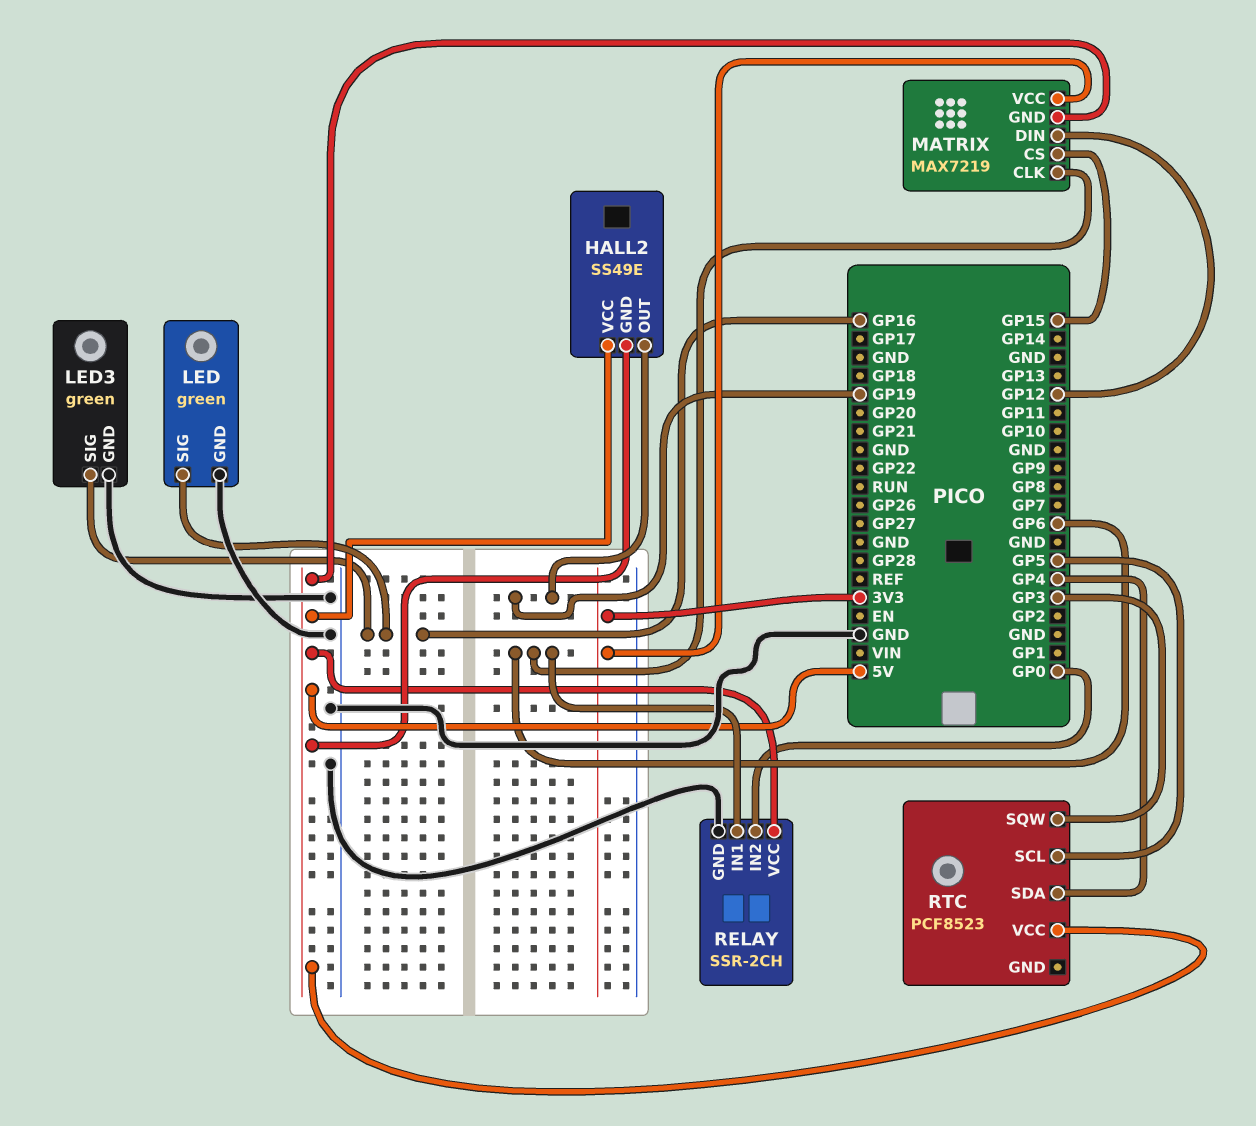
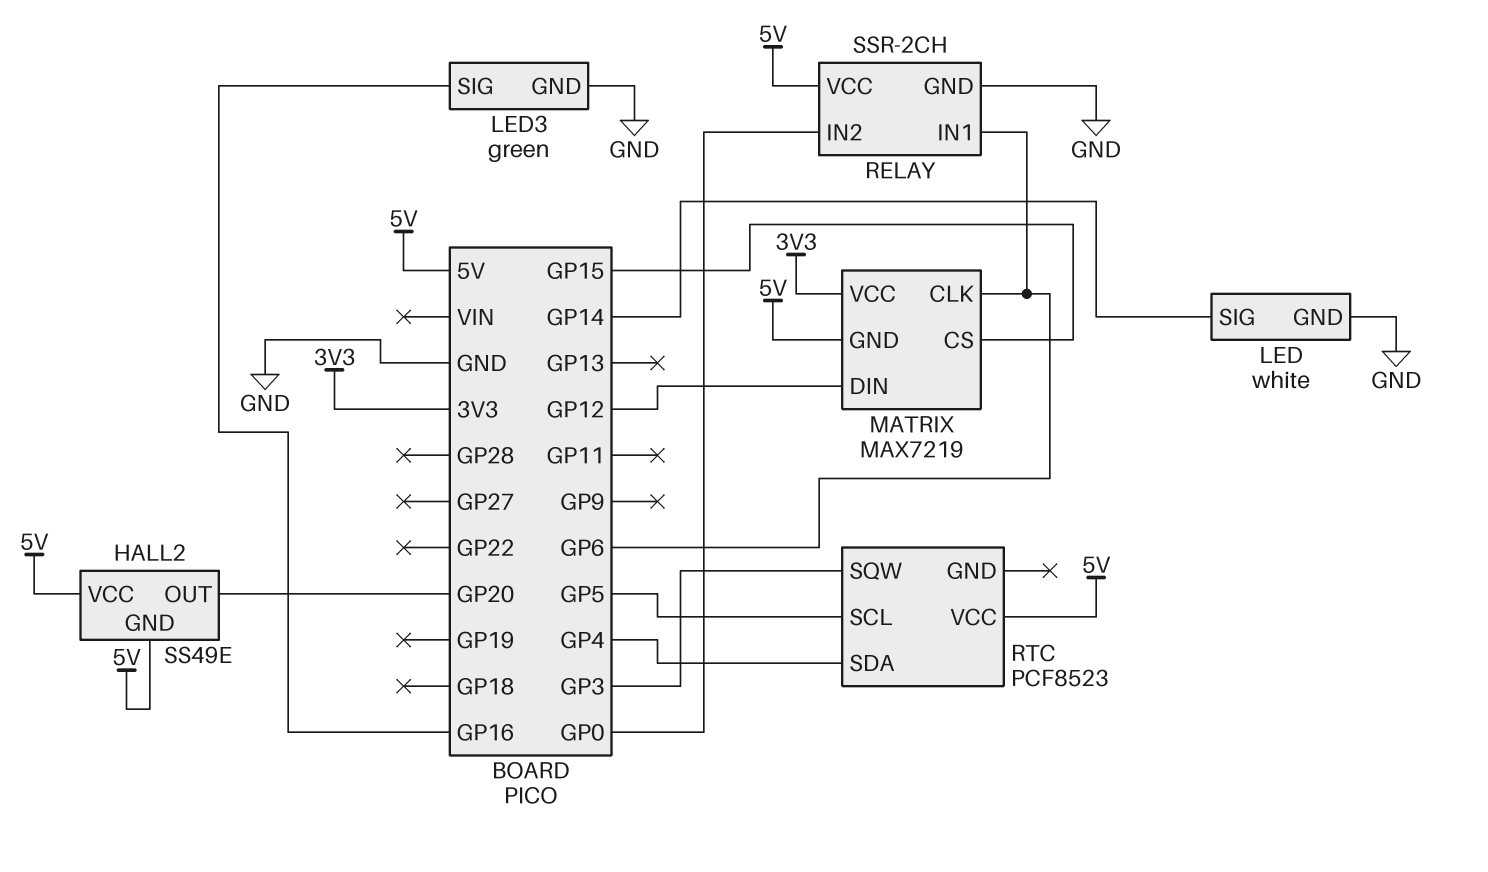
HALL2 pin OUT: GP19 -> GP20
LED: green -> white
LED pin SIG: GP16 -> GP14

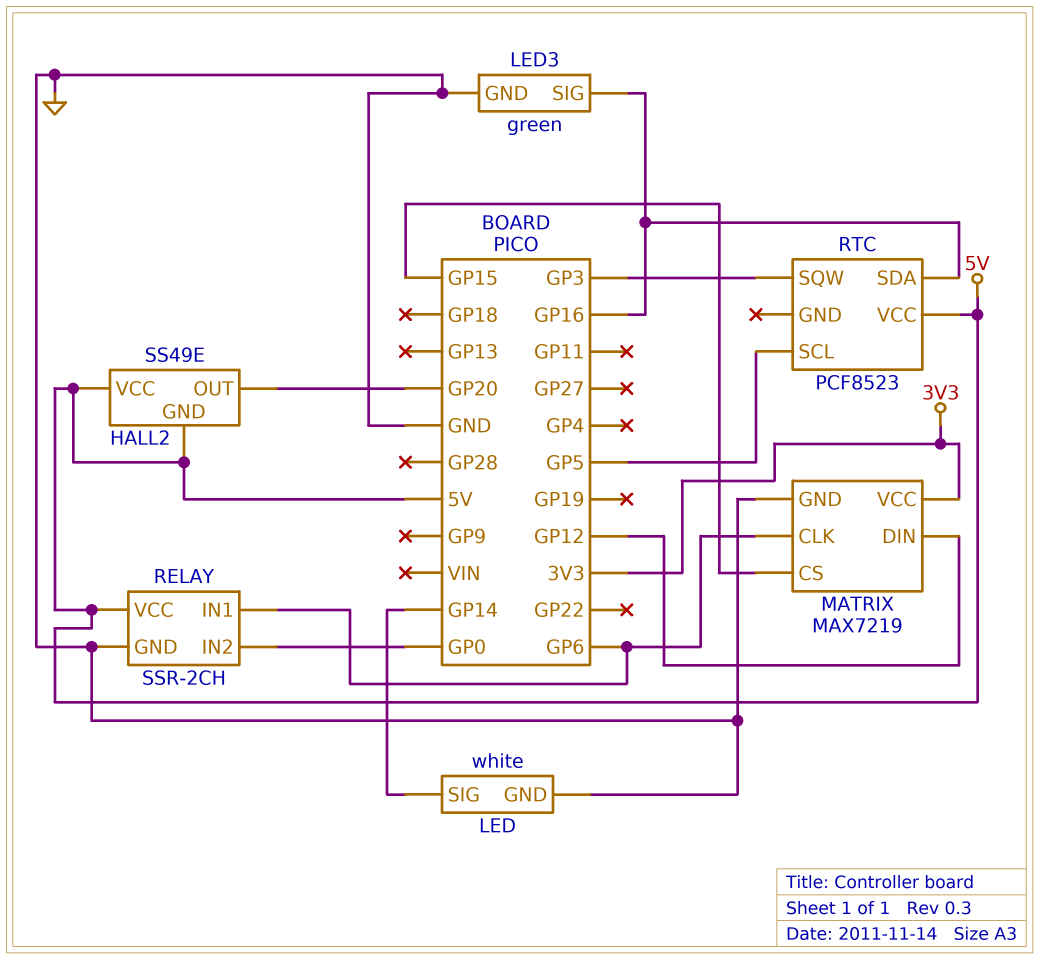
MATRIX pin GND: 5V -> GND
RTC pin SDA: GP4 -> GP16

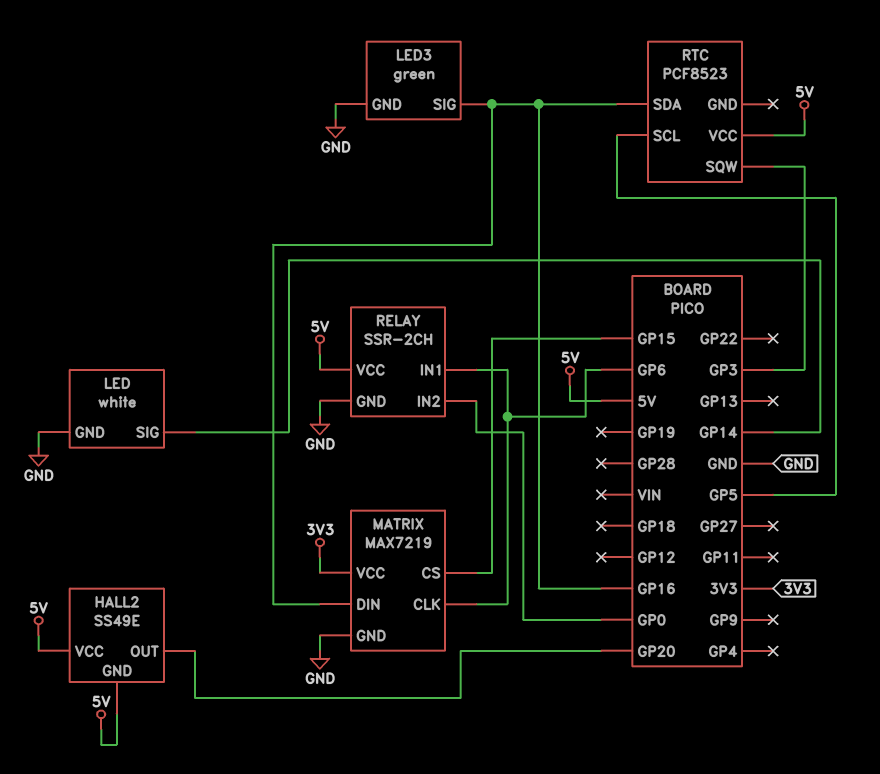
MATRIX pin DIN: GP12 -> GP16

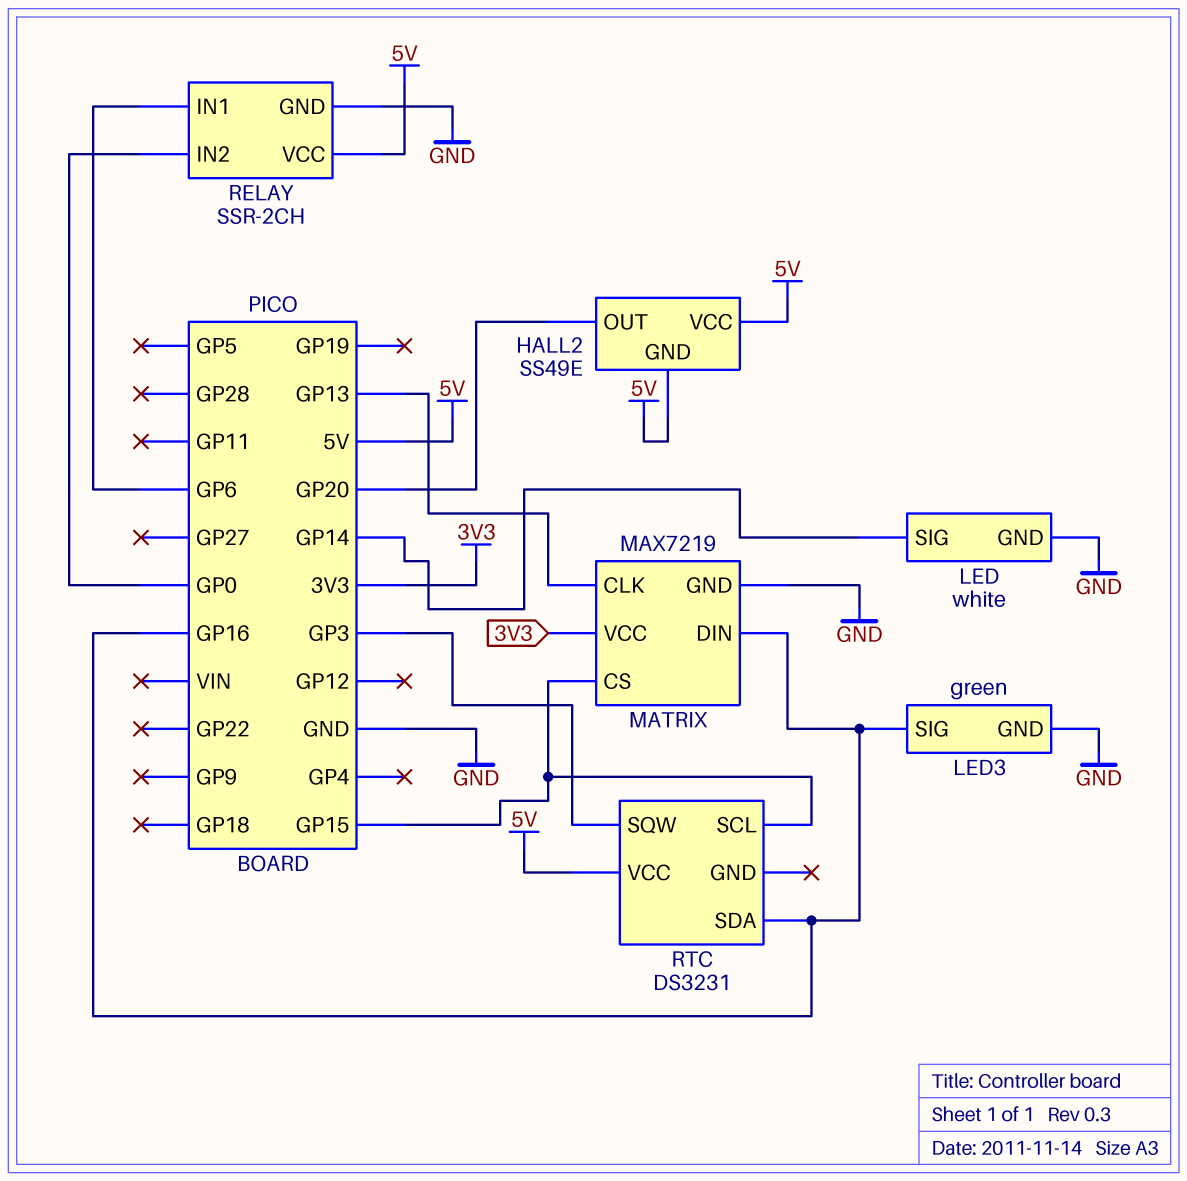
MATRIX pin CLK: GP6 -> GP13
RTC: PCF8523 -> DS3231
RTC pin SCL: GP5 -> GP15

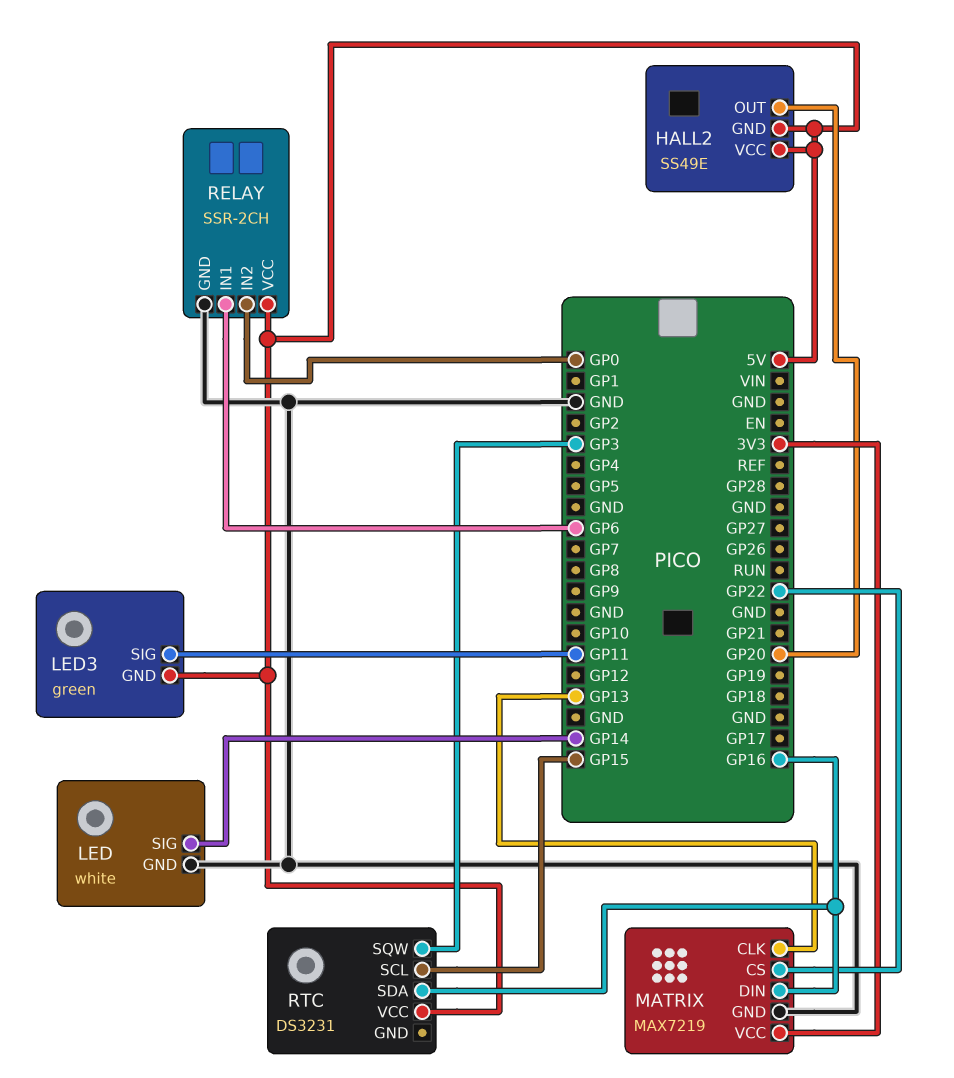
LED3 pin GND: GND -> 5V
LED3 pin SIG: GP16 -> GP11
MATRIX pin CS: GP15 -> GP22

